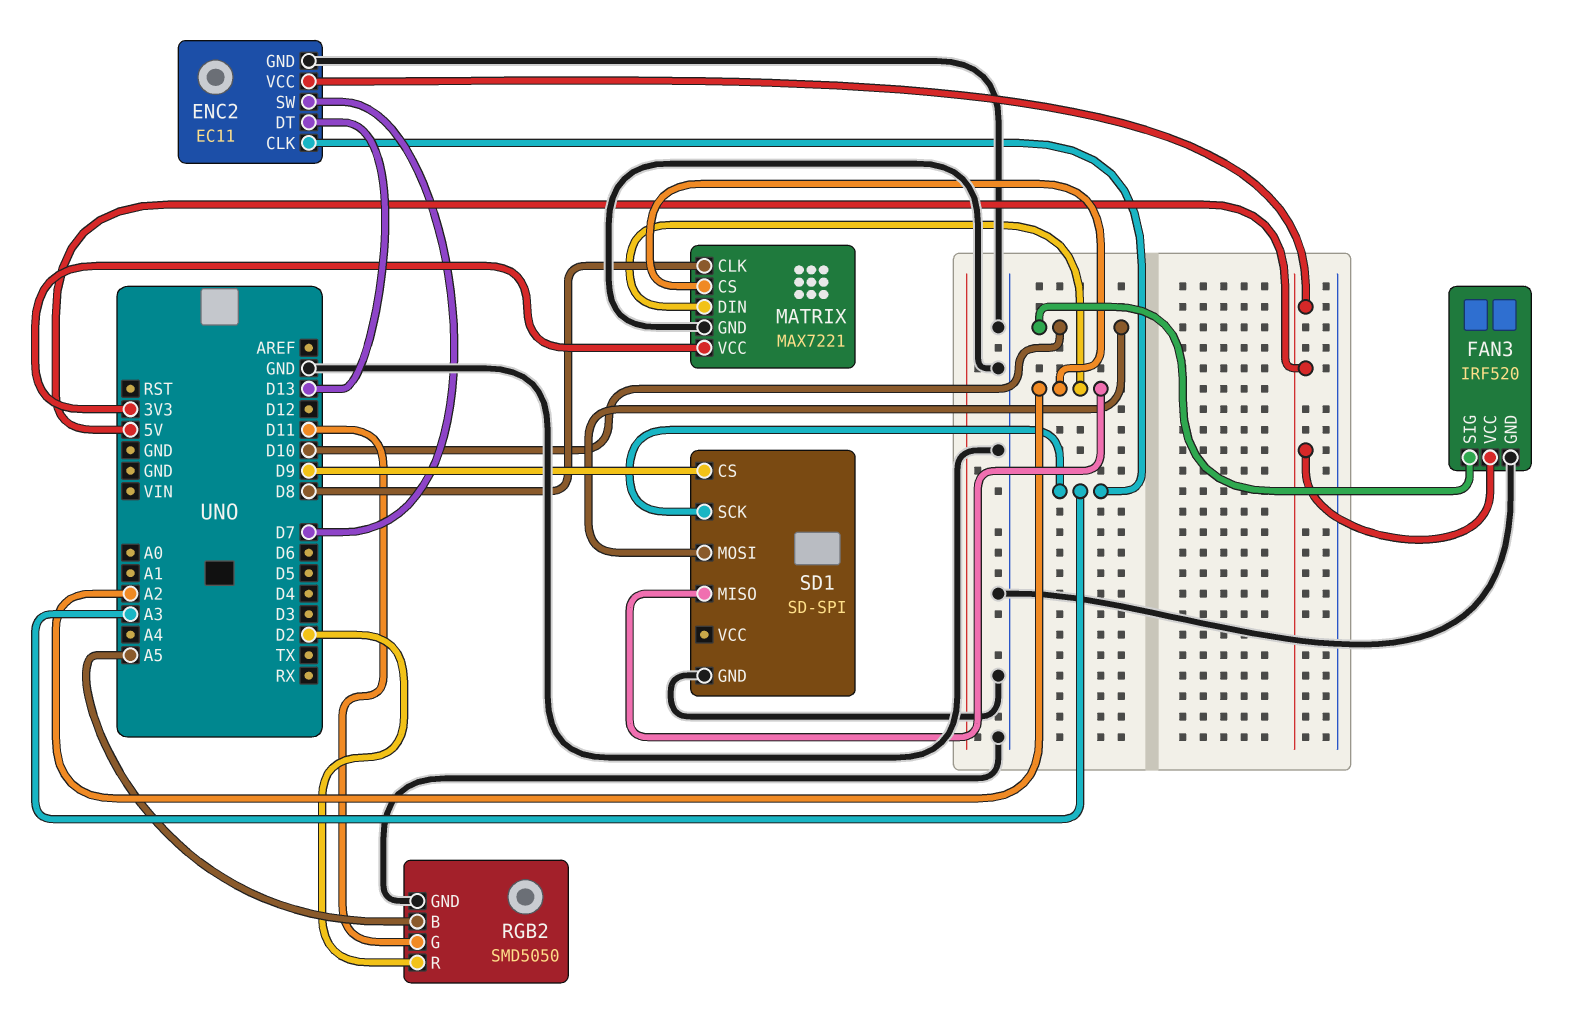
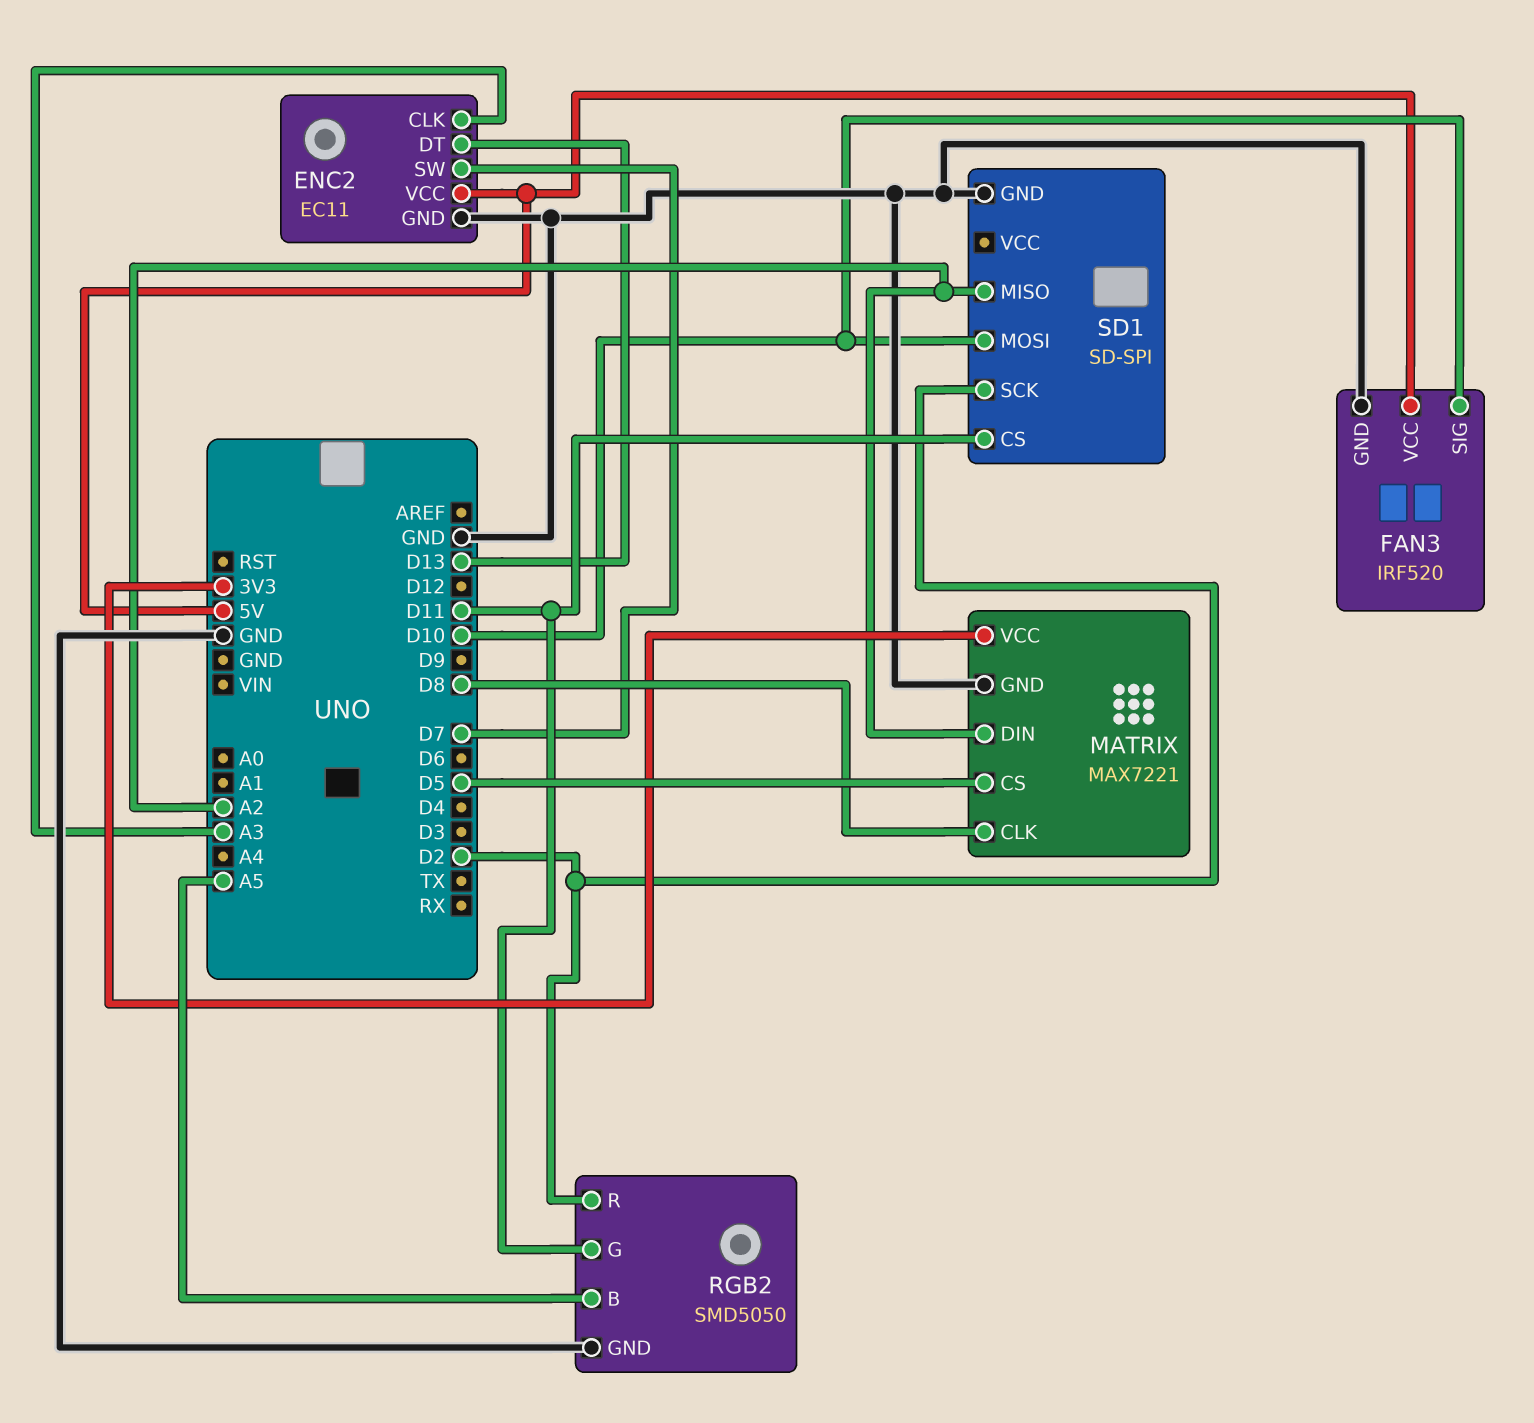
MATRIX pin CS: A2 -> D5
SD1 pin CS: D9 -> D11
SD1 pin SCK: A3 -> D2

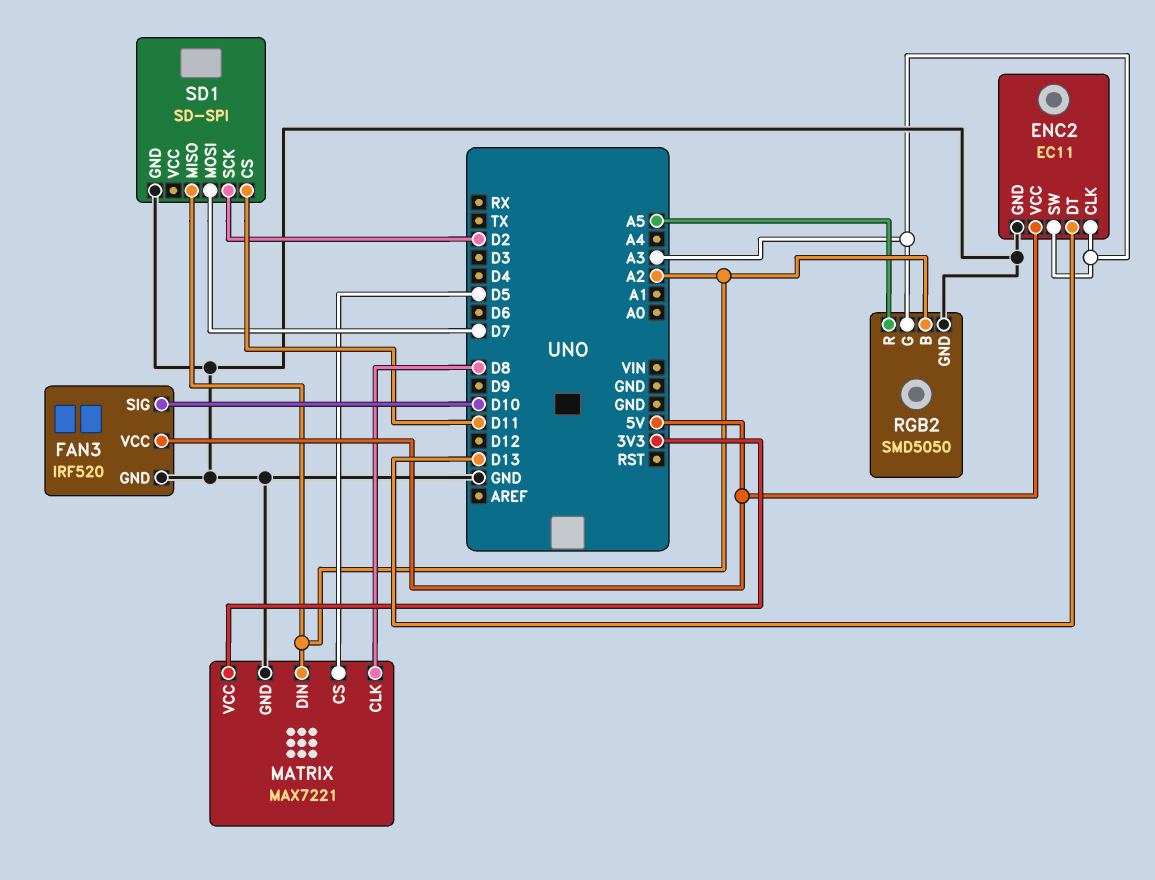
ENC2 pin SW: D7 -> A3
RGB2 pin B: A5 -> A2
RGB2 pin G: D11 -> A3
RGB2 pin R: D2 -> A5
SD1 pin MOSI: D10 -> D7

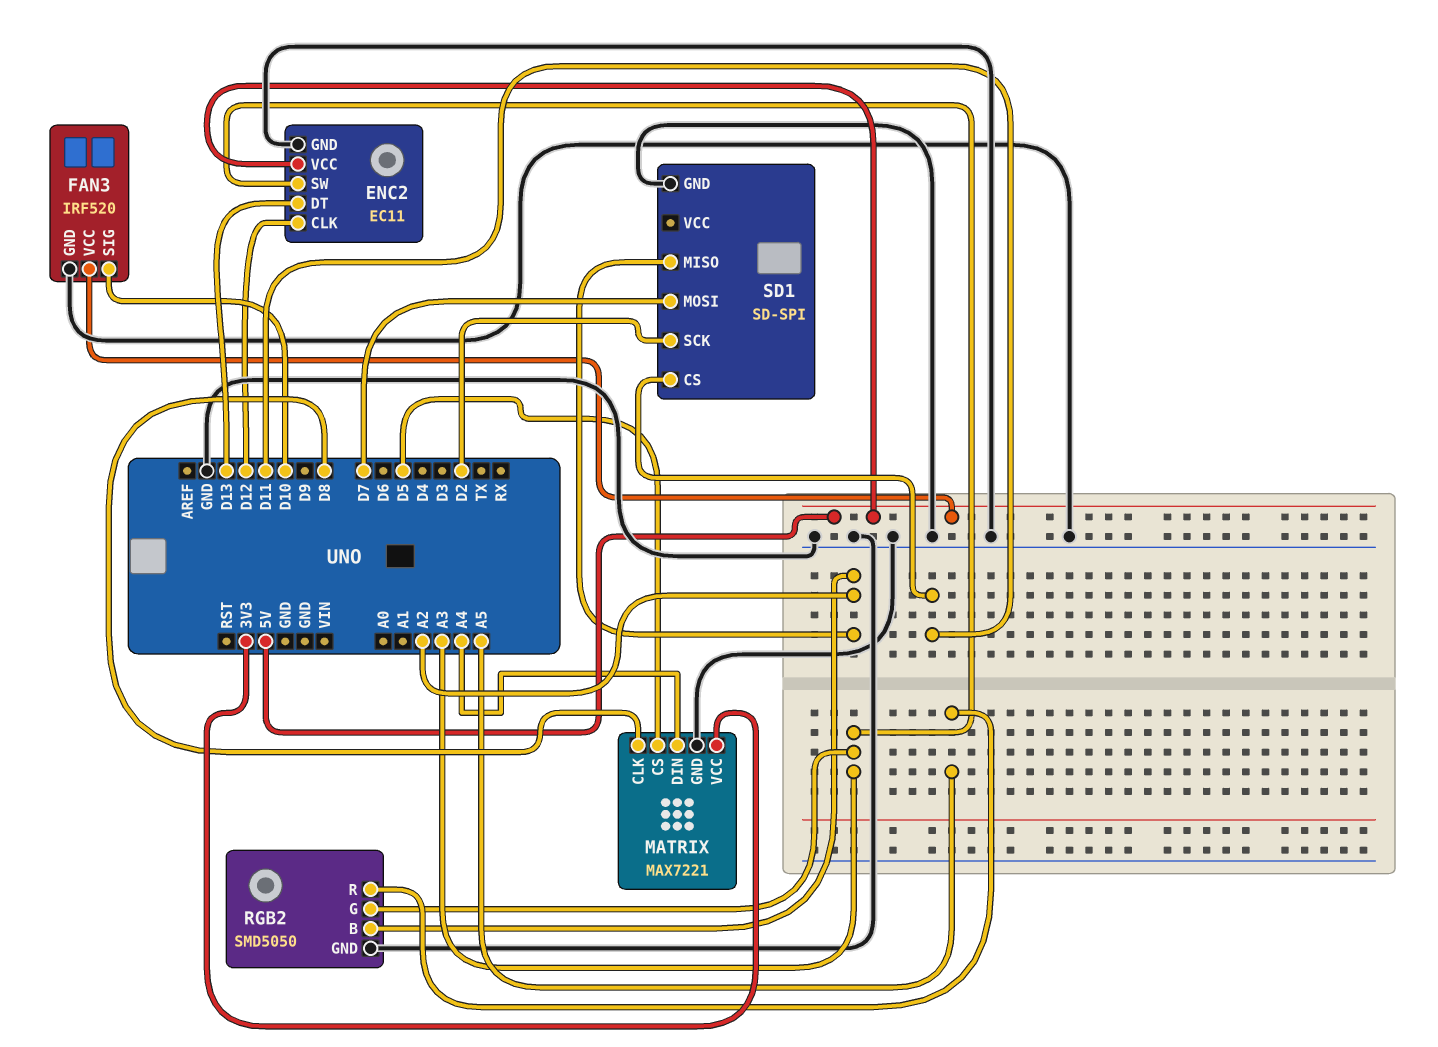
ENC2 pin CLK: A3 -> D12
MATRIX pin DIN: A2 -> A4

